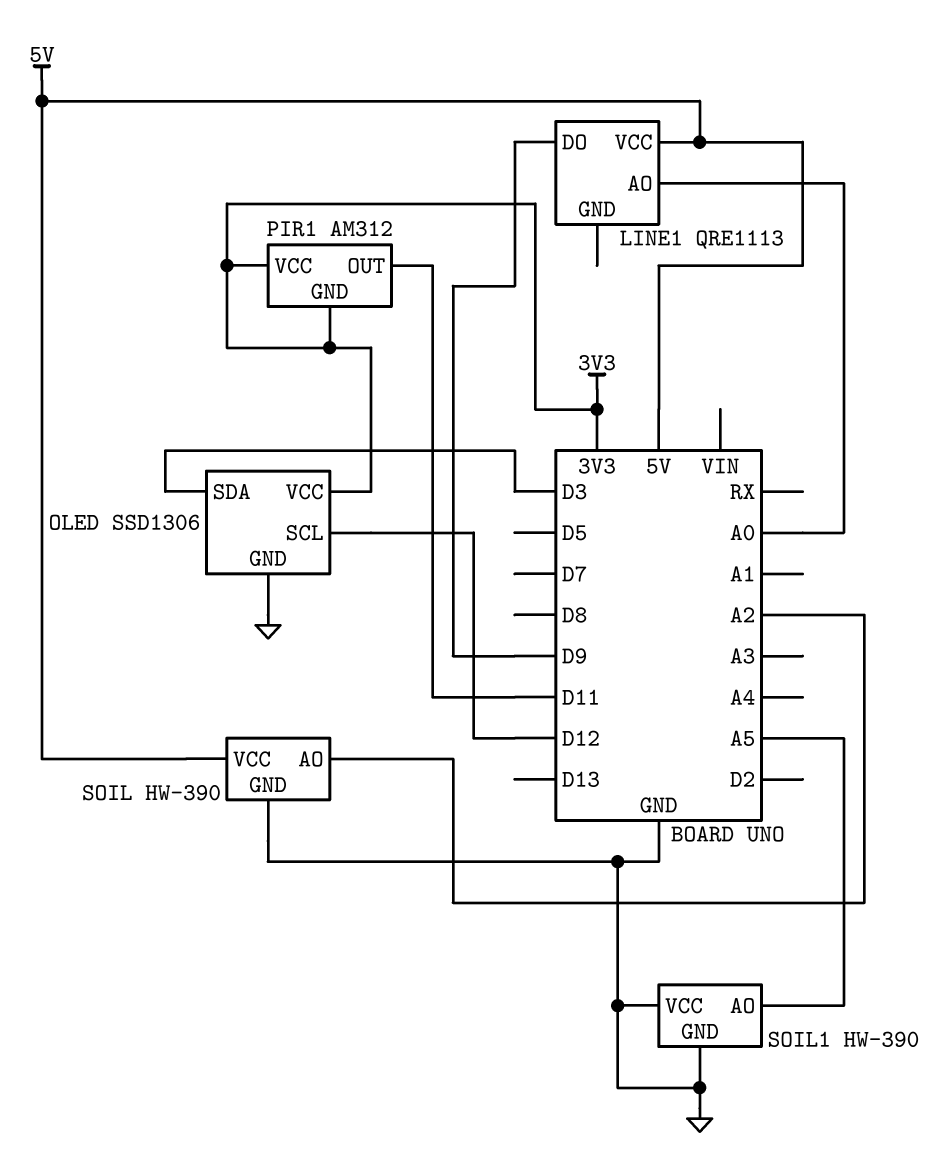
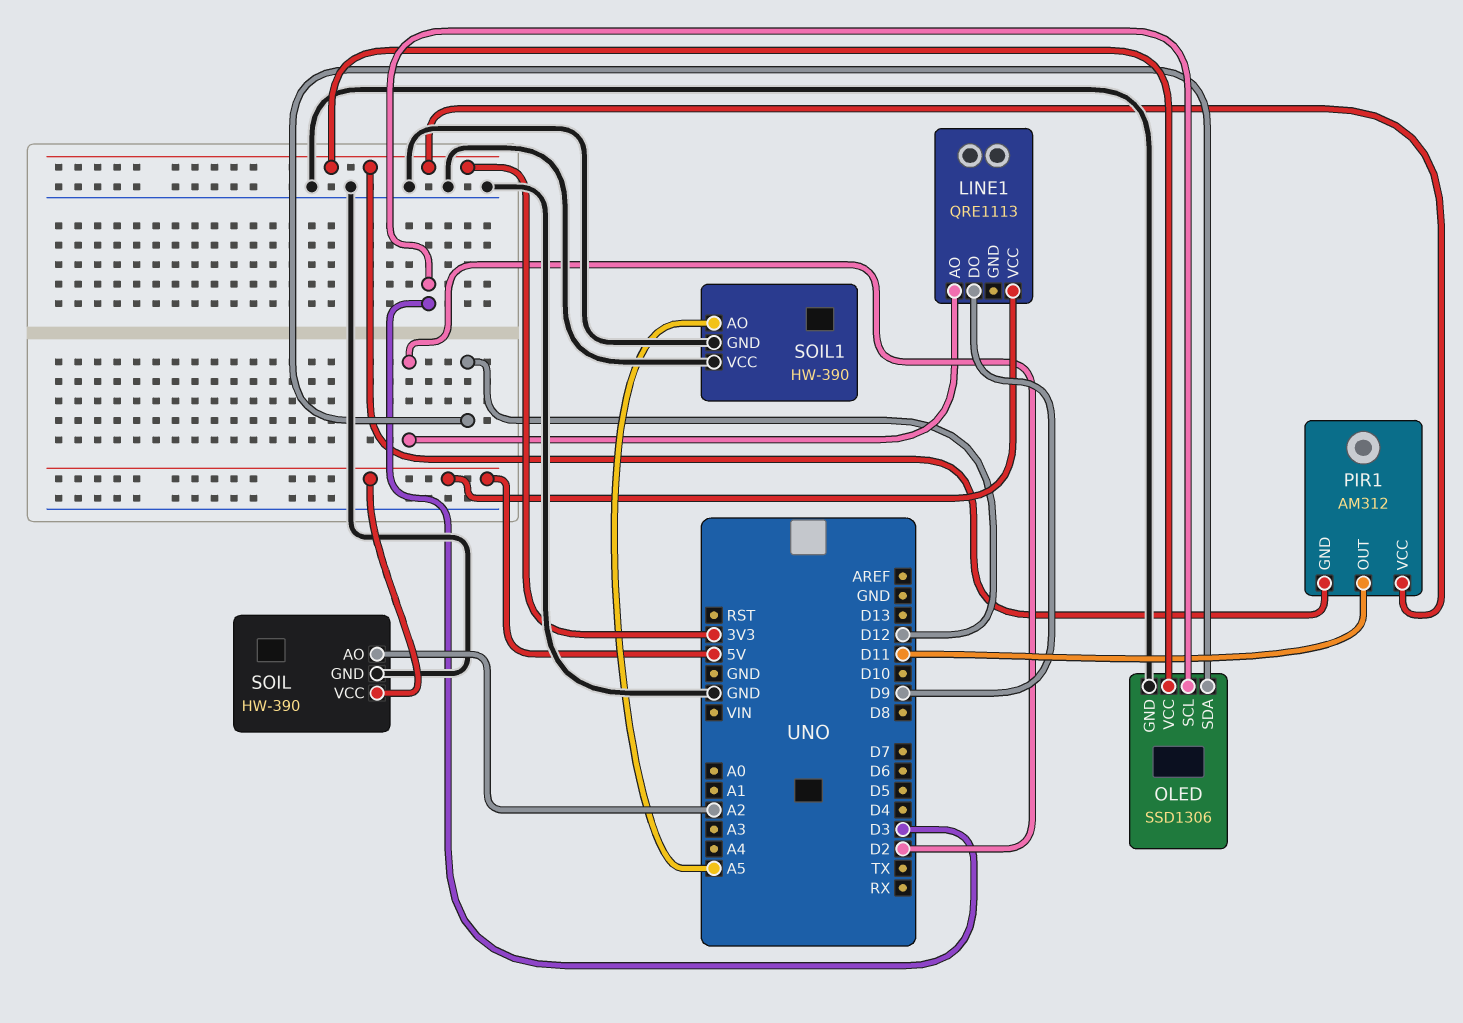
LINE1 pin AO: A0 -> D2
OLED pin SCL: D12 -> D3
OLED pin SDA: D3 -> D12

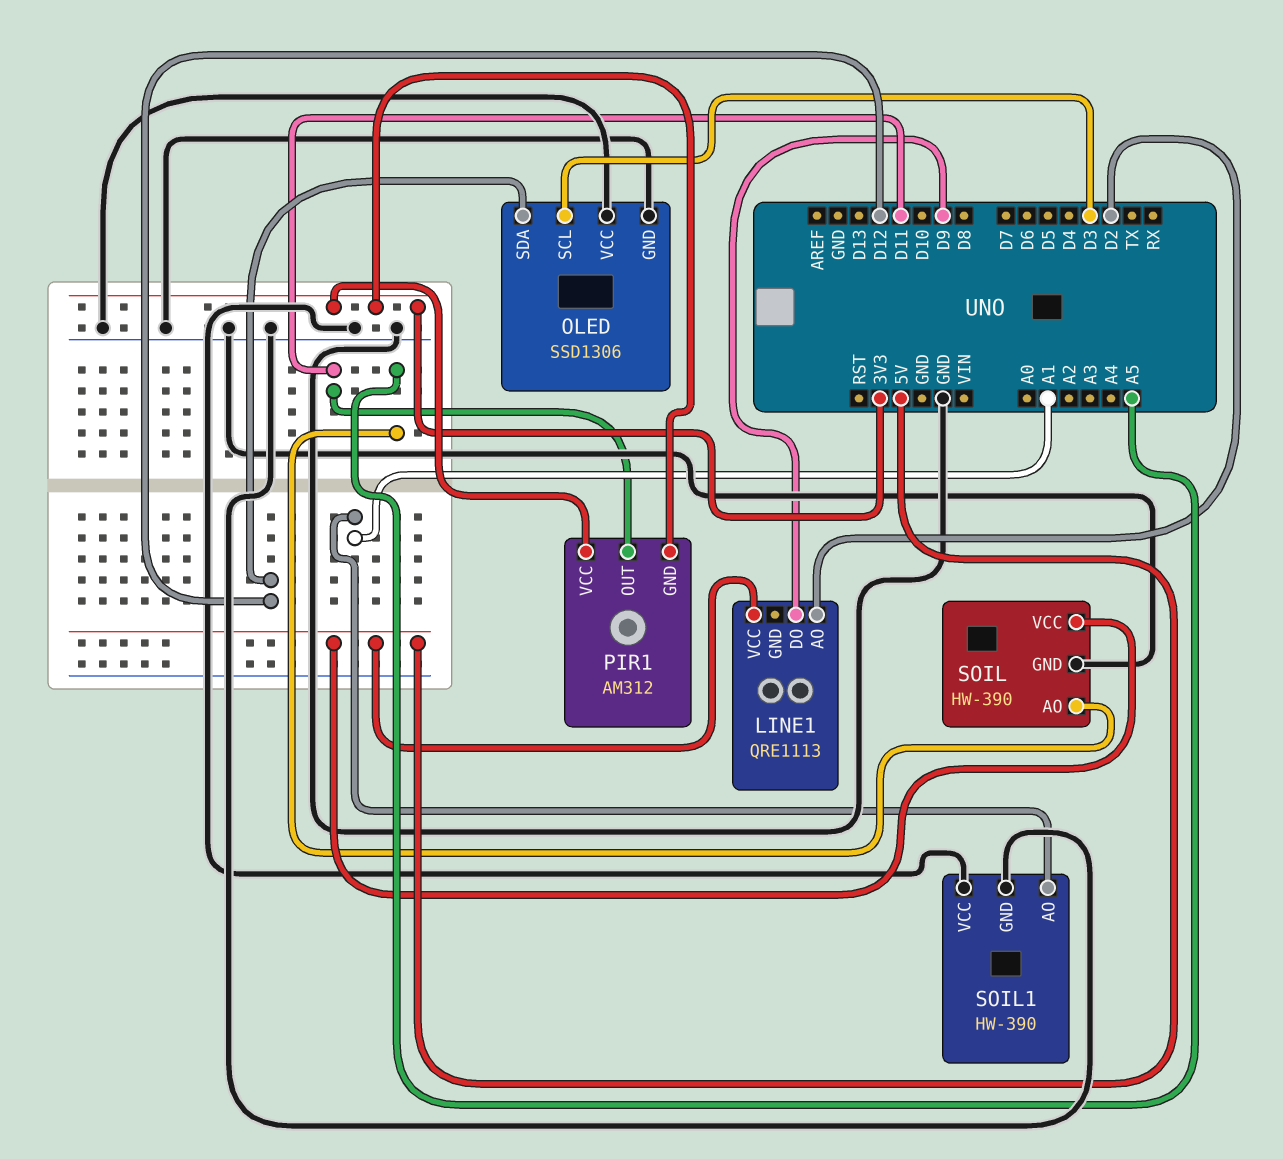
OLED pin VCC: 3V3 -> GND
SOIL pin AO: A2 -> A5
SOIL1 pin AO: A5 -> A1

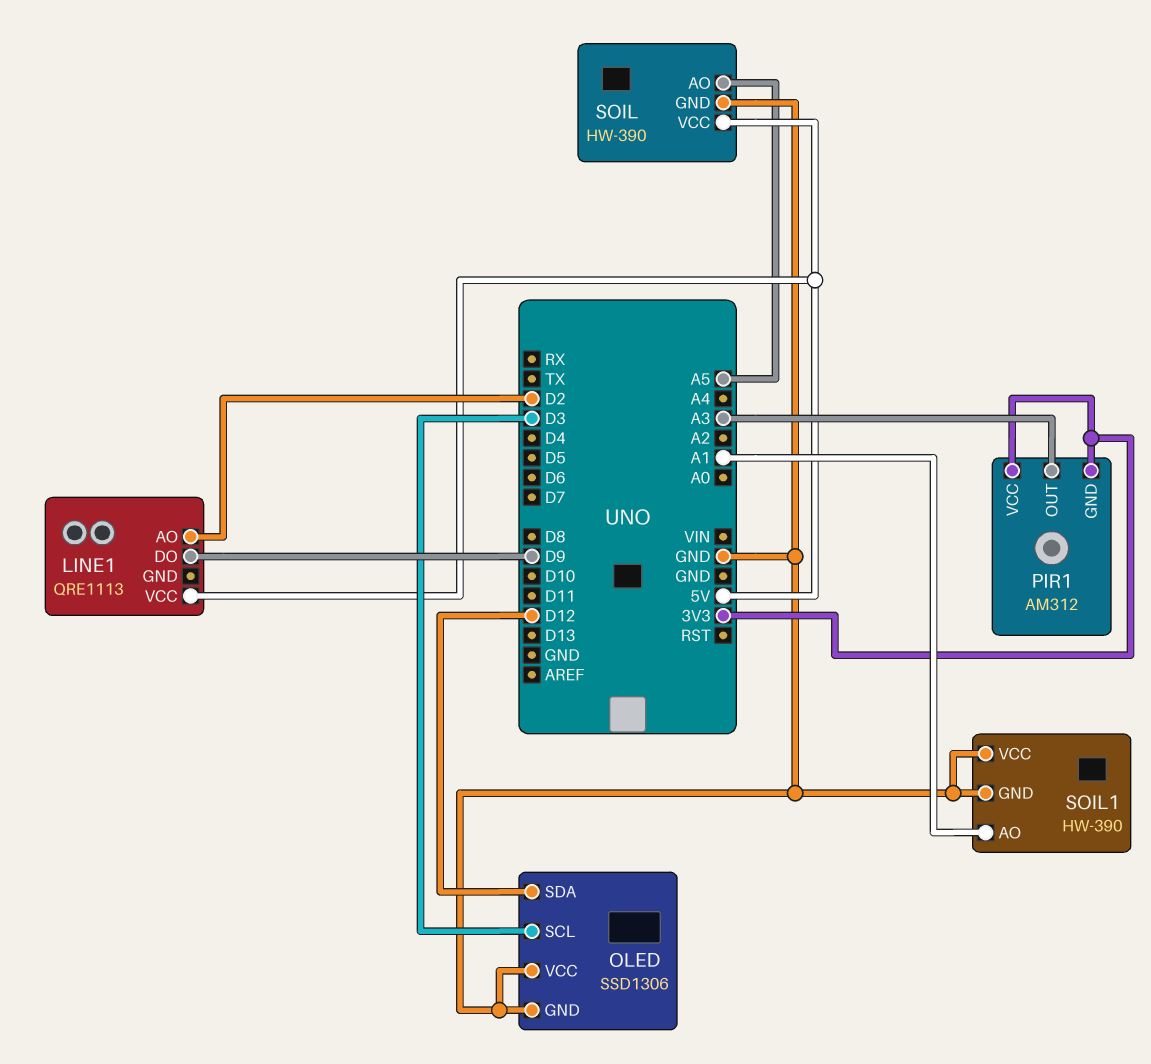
PIR1 pin OUT: D11 -> A3

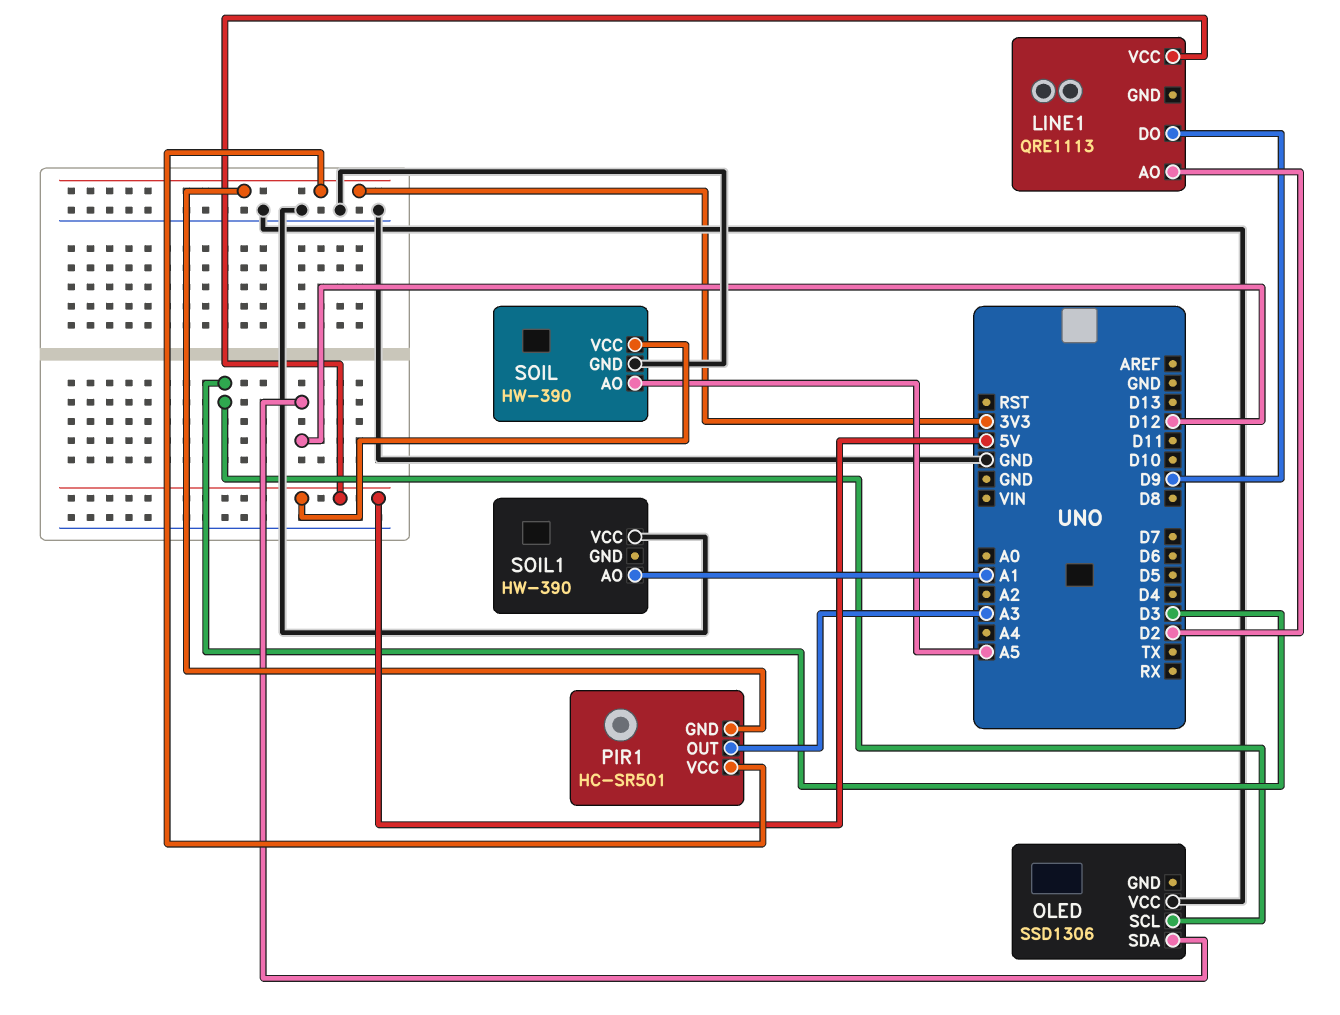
OLED pin GND: GND -> none
PIR1: AM312 -> HC-SR501
SOIL1 pin GND: GND -> none

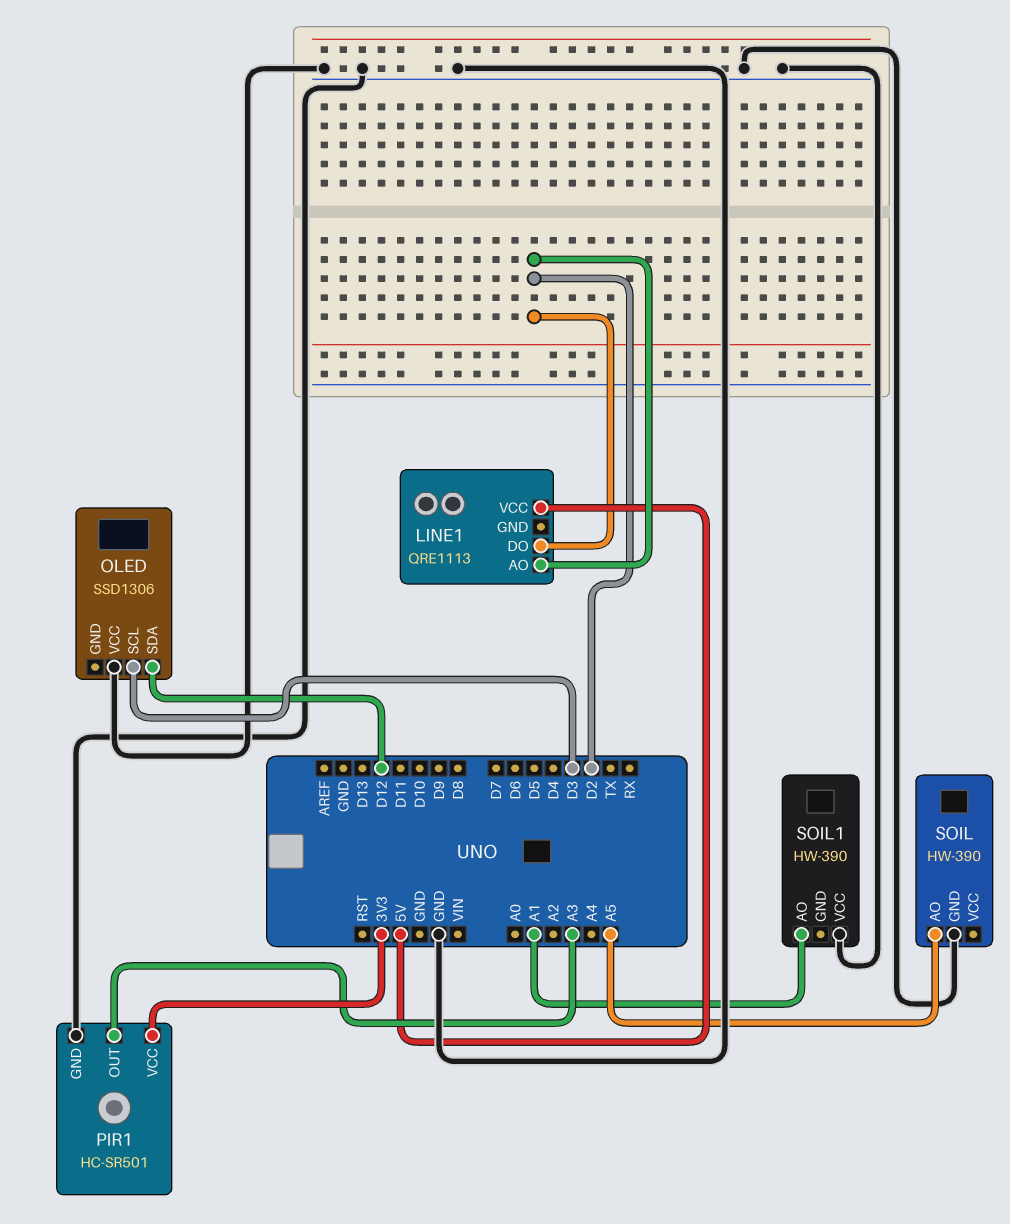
LINE1 pin DO: D9 -> D2
PIR1 pin GND: 3V3 -> GND
SOIL pin VCC: 5V -> none

